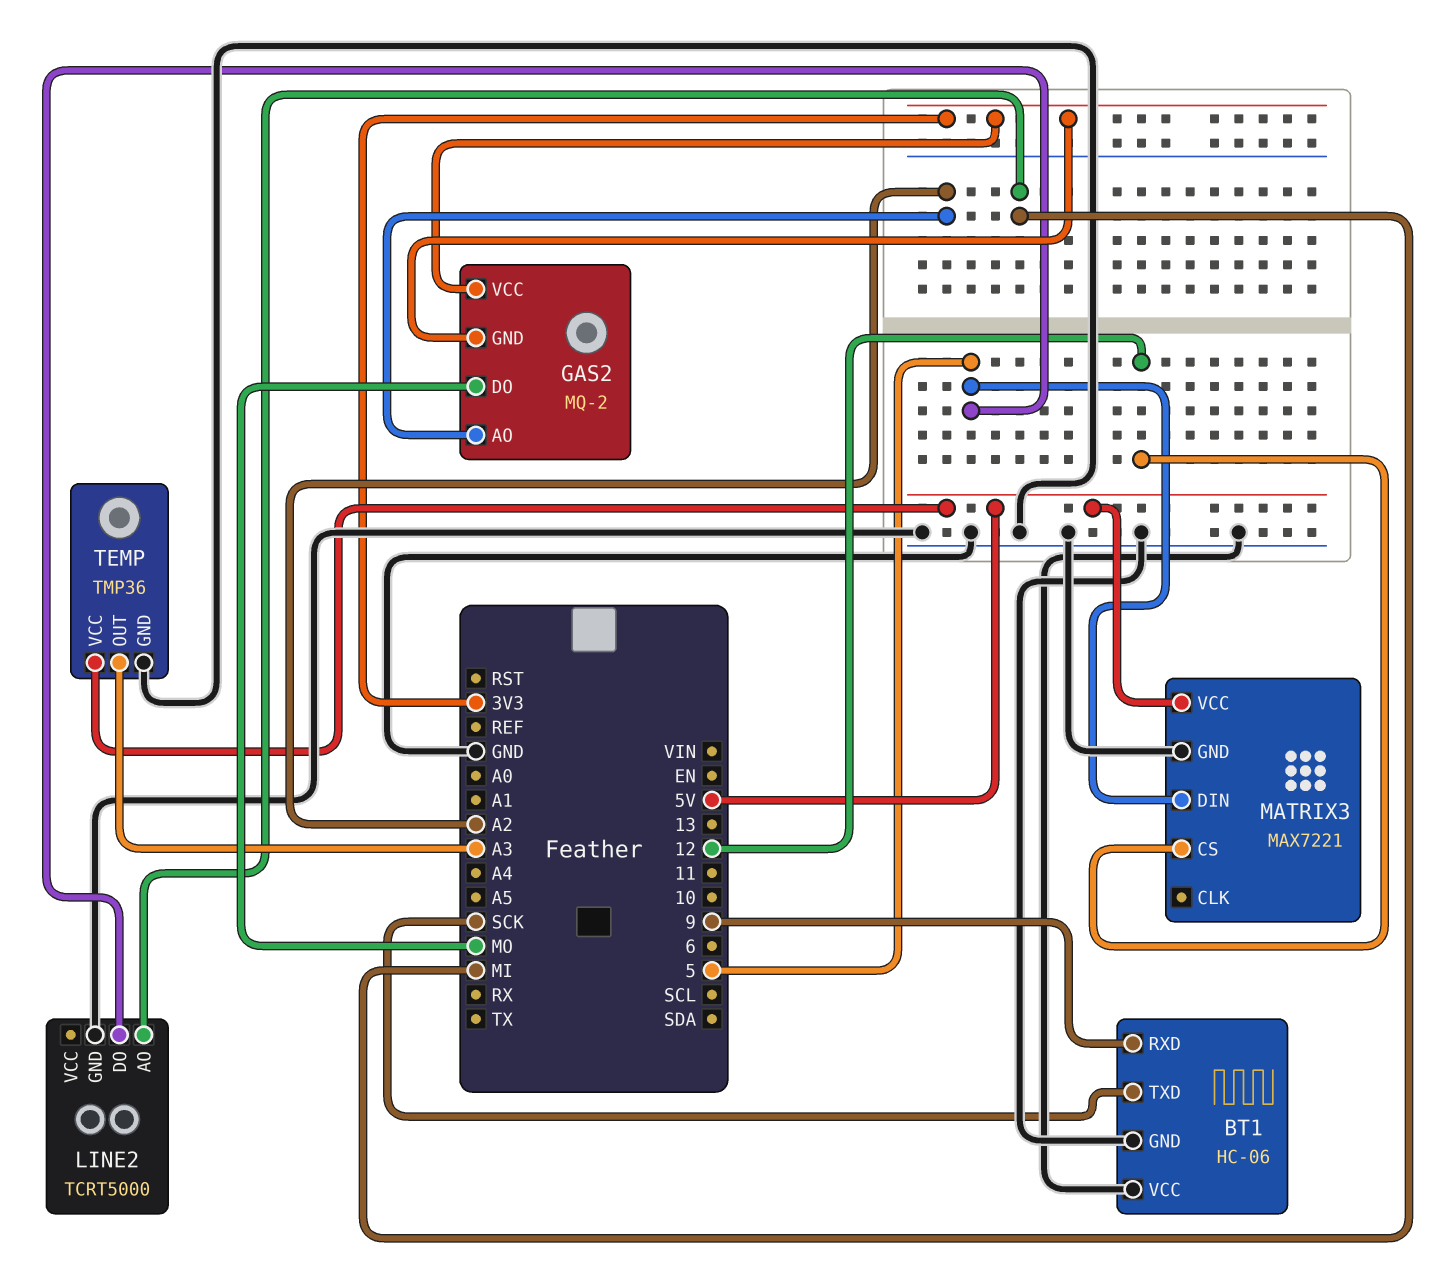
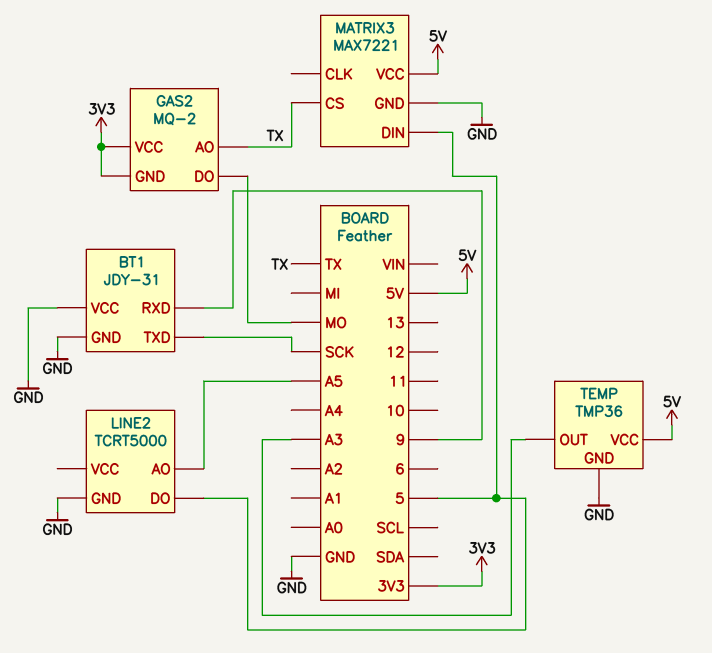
BT1: HC-06 -> JDY-31
GAS2 pin AO: A2 -> TX
LINE2 pin AO: MI -> A5
MATRIX3 pin CS: 12 -> TX

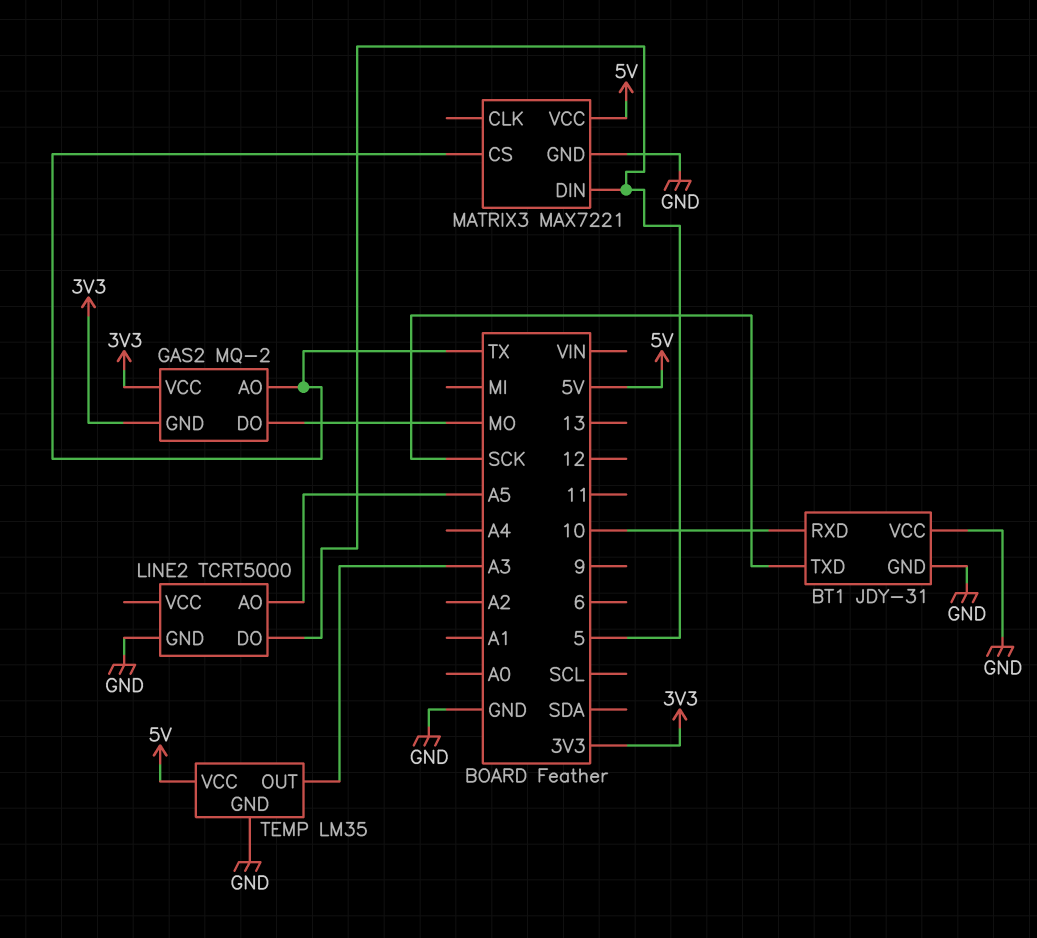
BT1 pin RXD: 9 -> 10
TEMP: TMP36 -> LM35

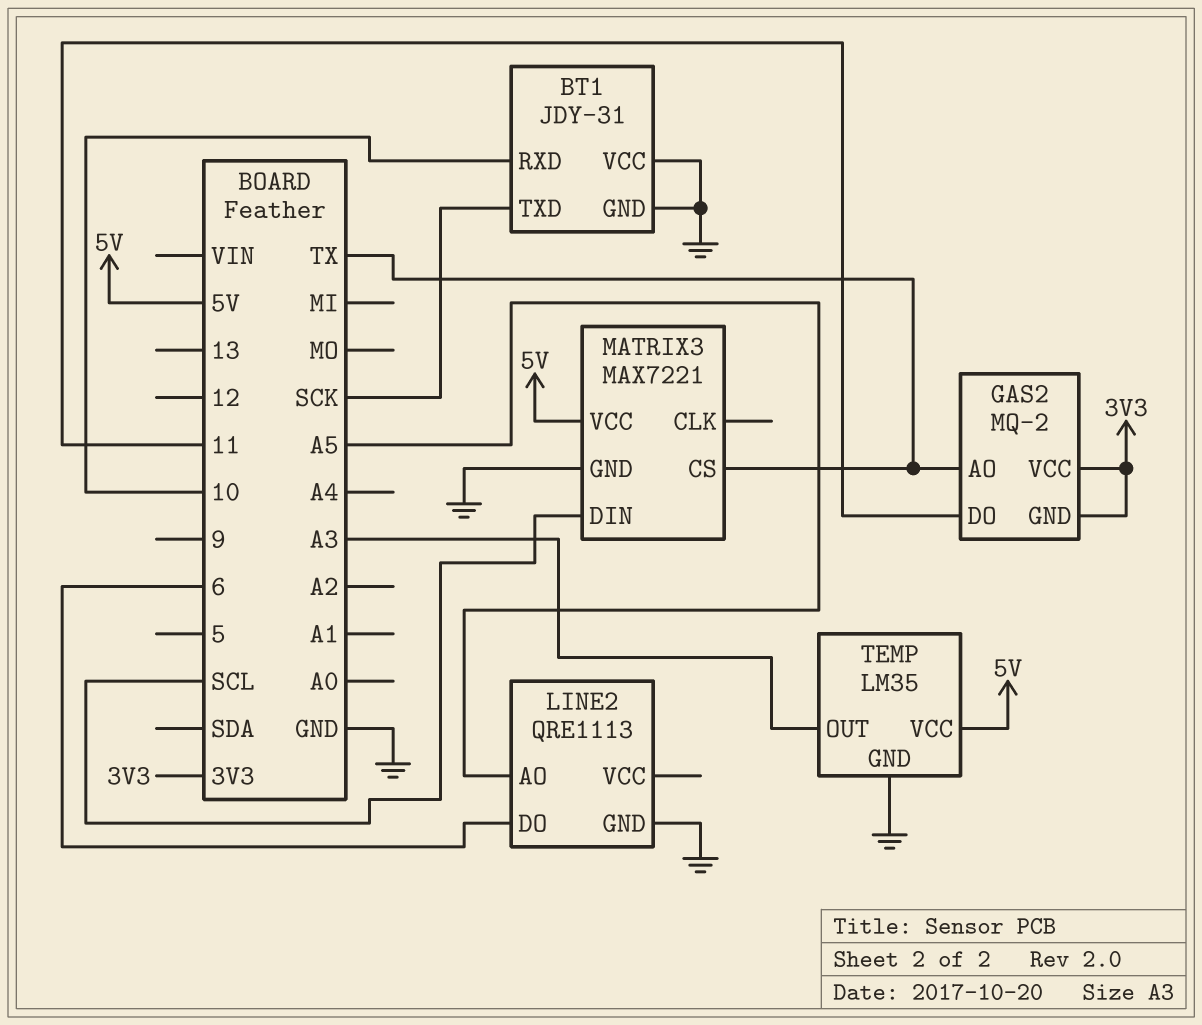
GAS2 pin DO: MO -> 11
LINE2: TCRT5000 -> QRE1113
LINE2 pin DO: 5 -> 6
MATRIX3 pin DIN: 5 -> SCL

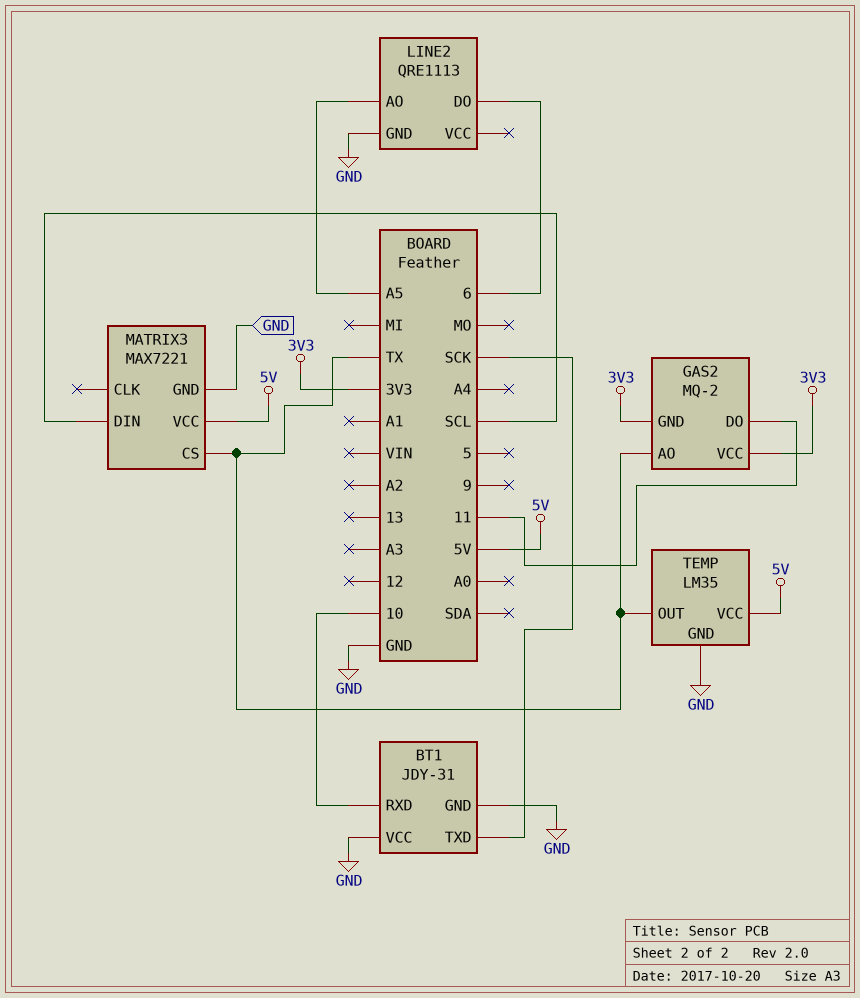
TEMP pin OUT: A3 -> TX

